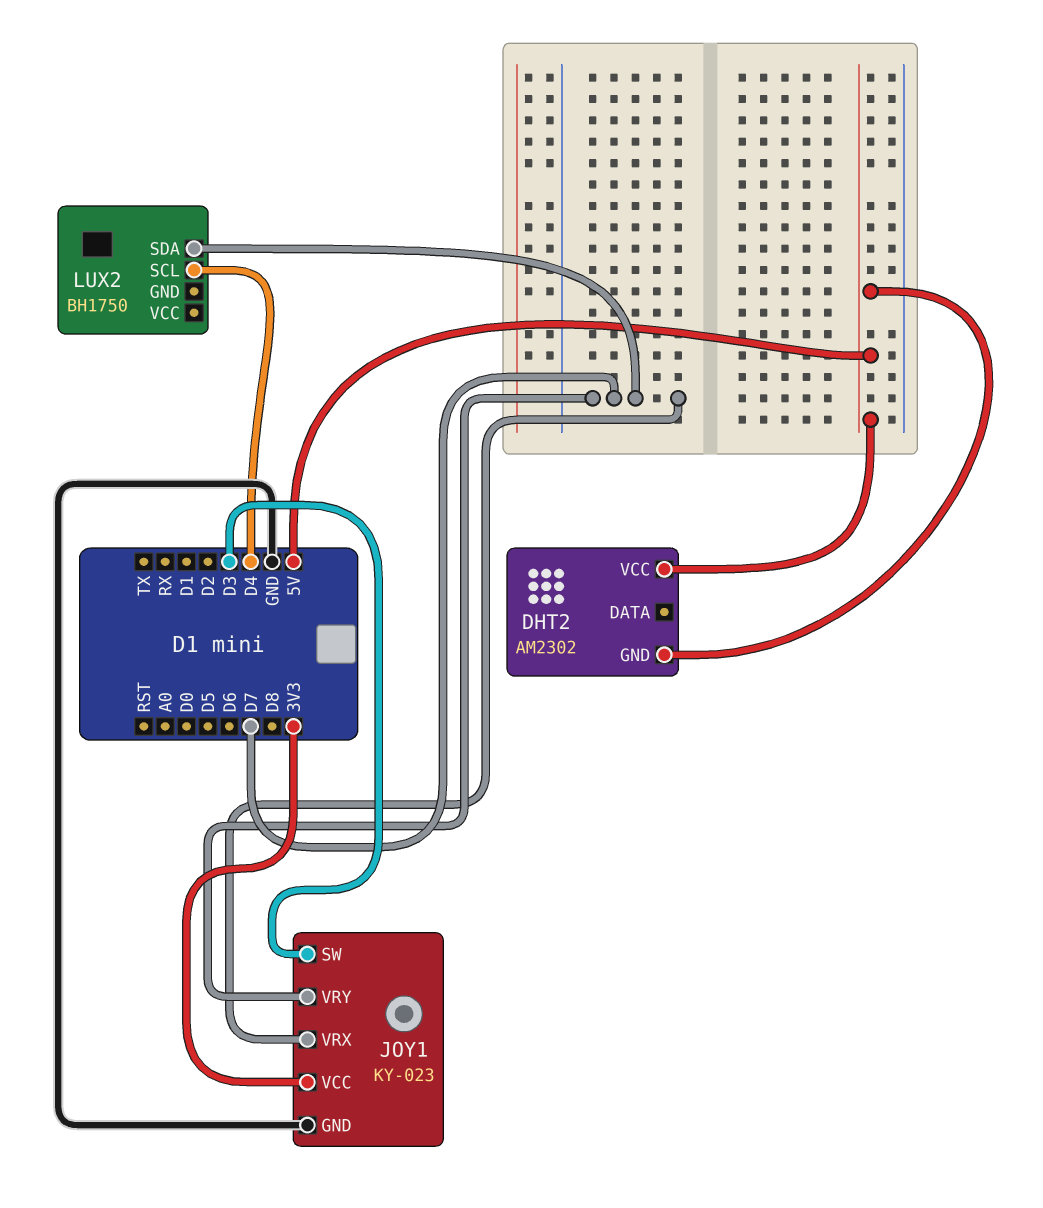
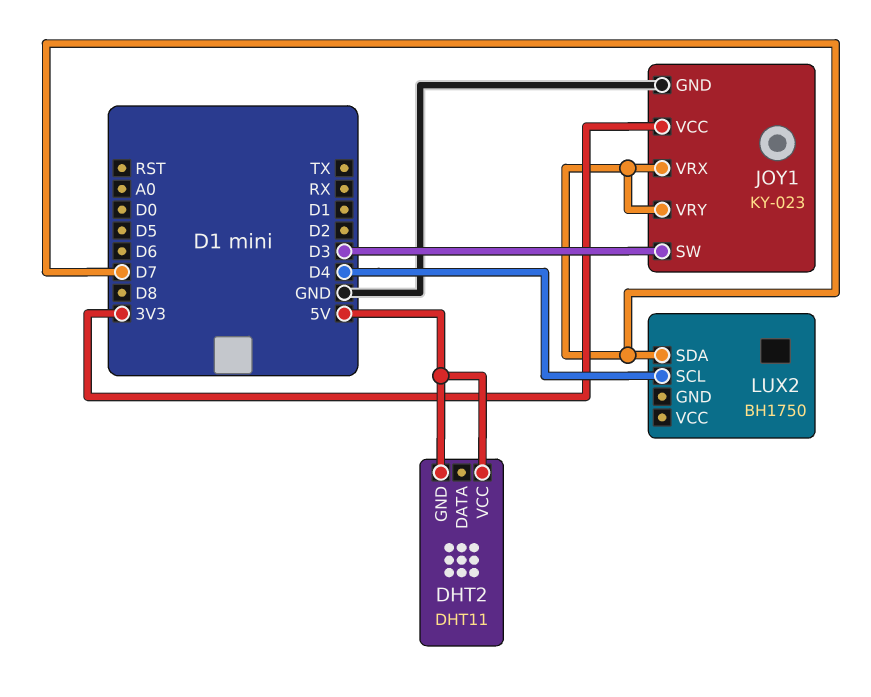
DHT2: AM2302 -> DHT11

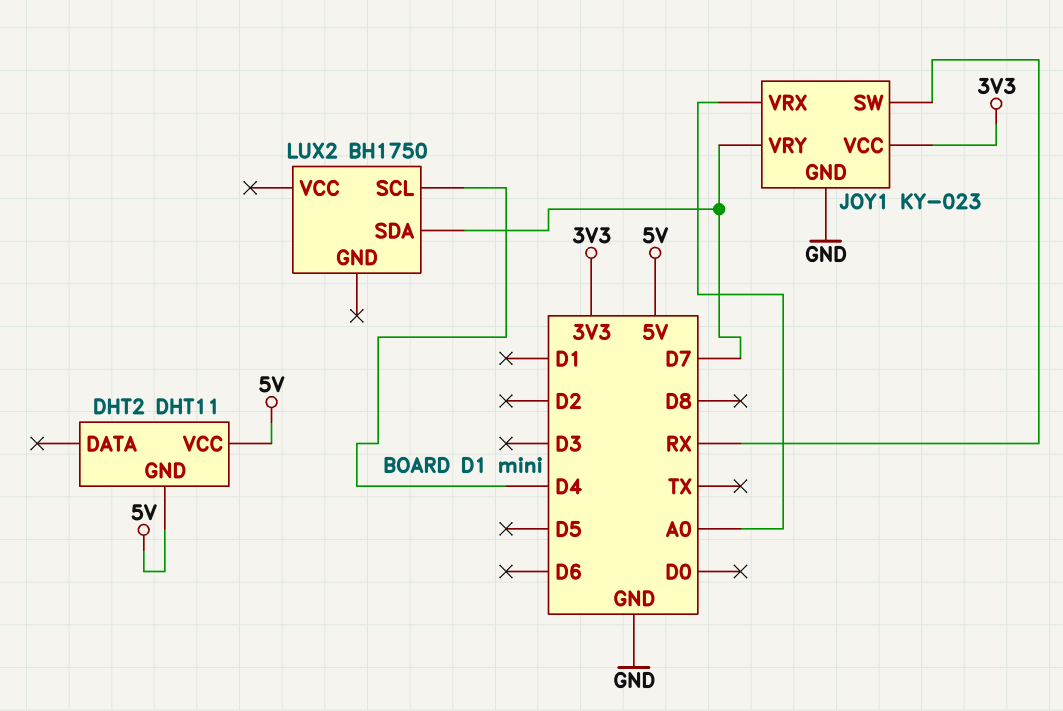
JOY1 pin SW: D3 -> RX
JOY1 pin VRX: D7 -> A0

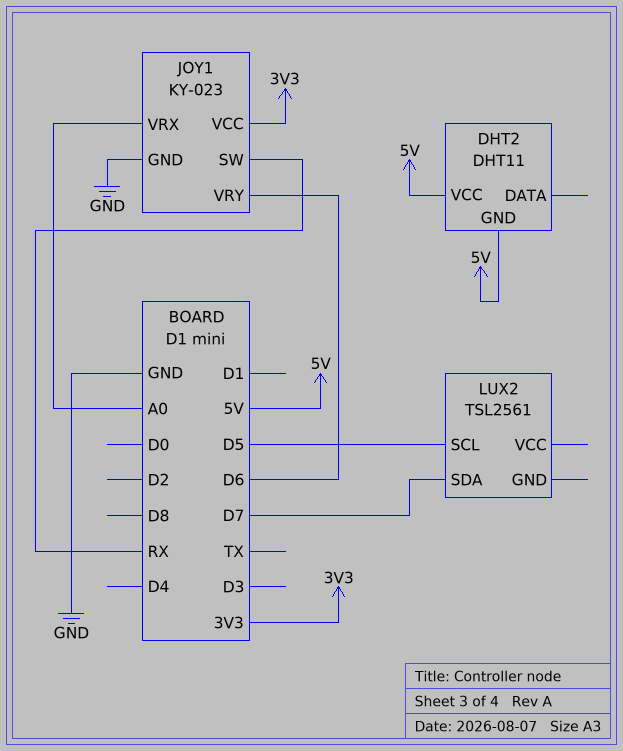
JOY1 pin VRY: D7 -> D6
LUX2: BH1750 -> TSL2561
LUX2 pin SCL: D4 -> D5

